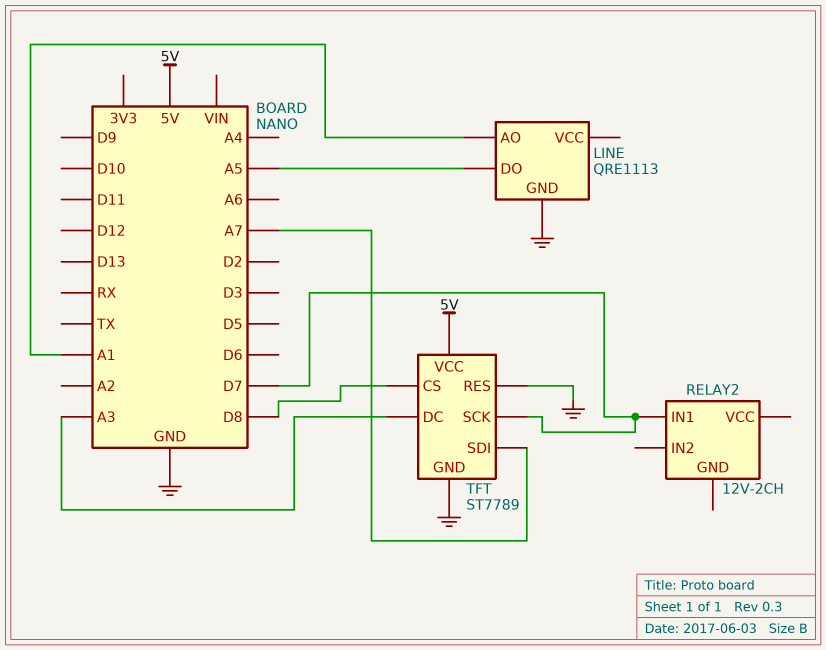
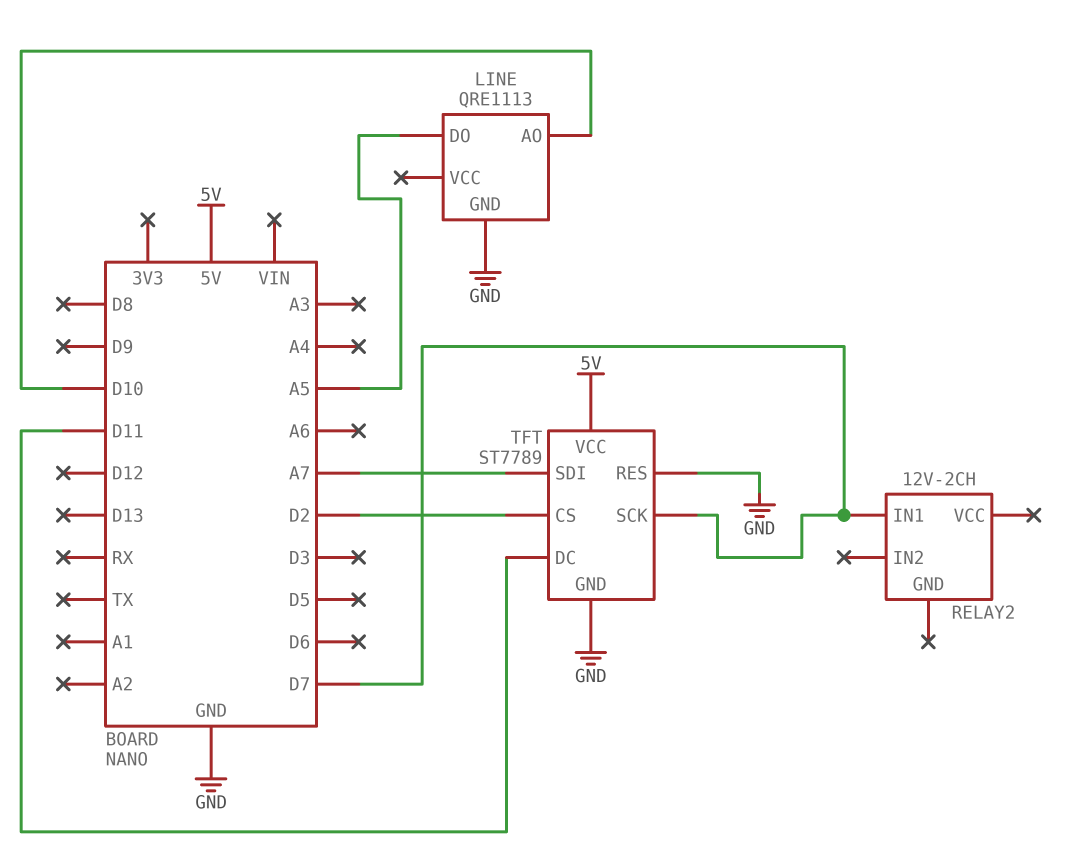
LINE pin AO: A1 -> D10
TFT pin CS: D8 -> D2
TFT pin DC: A3 -> D11

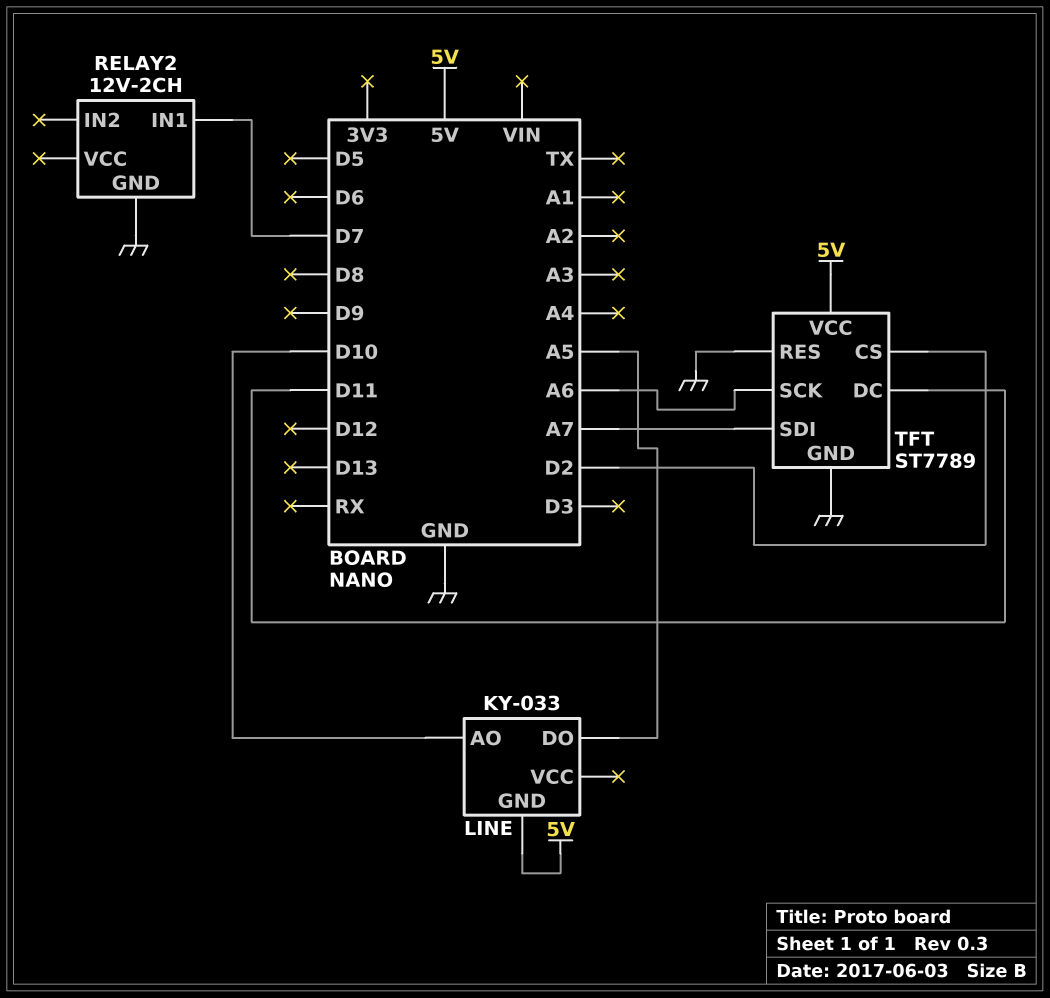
LINE: QRE1113 -> KY-033
LINE pin GND: GND -> 5V
RELAY2 pin GND: none -> GND
TFT pin SCK: D7 -> A6

